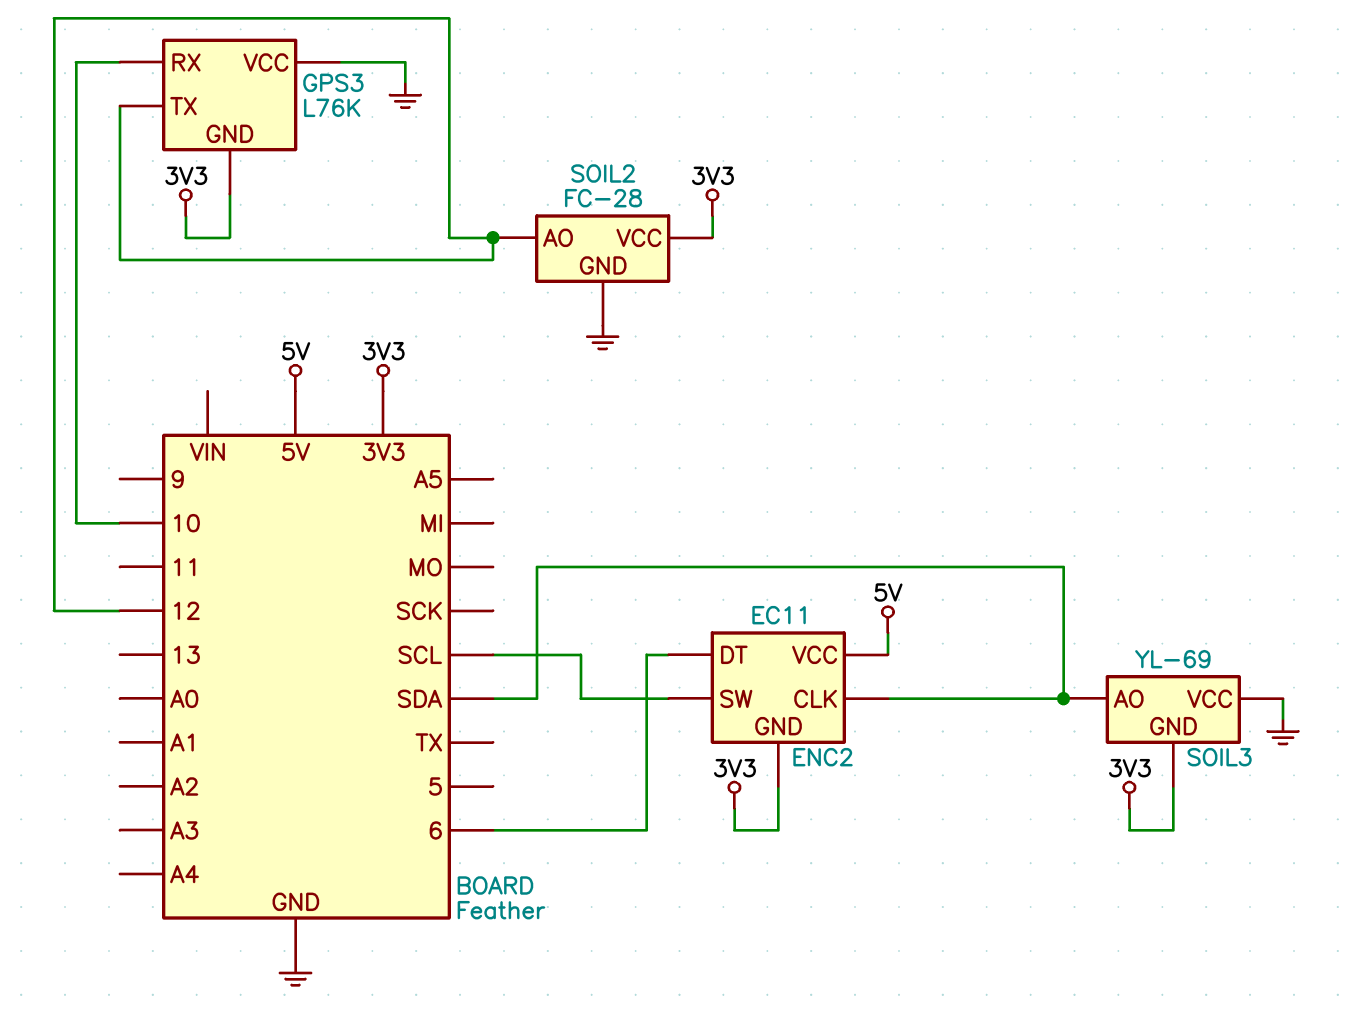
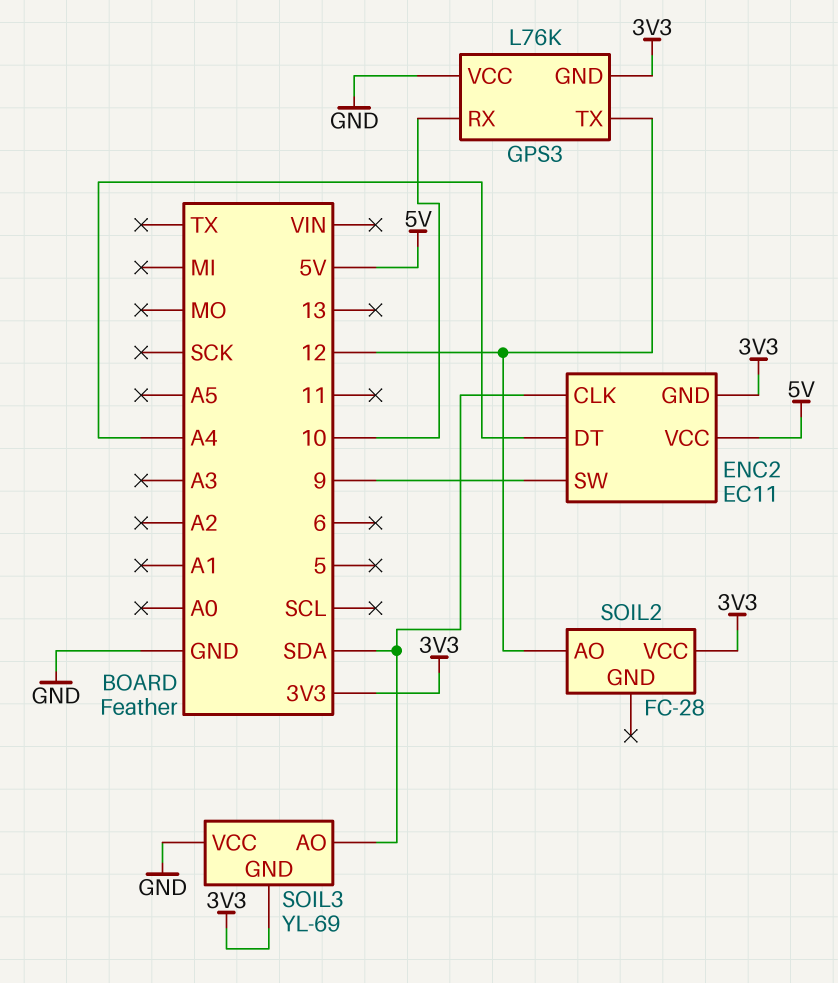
ENC2 pin DT: 6 -> A4
ENC2 pin SW: SCL -> 9
SOIL2 pin GND: GND -> none

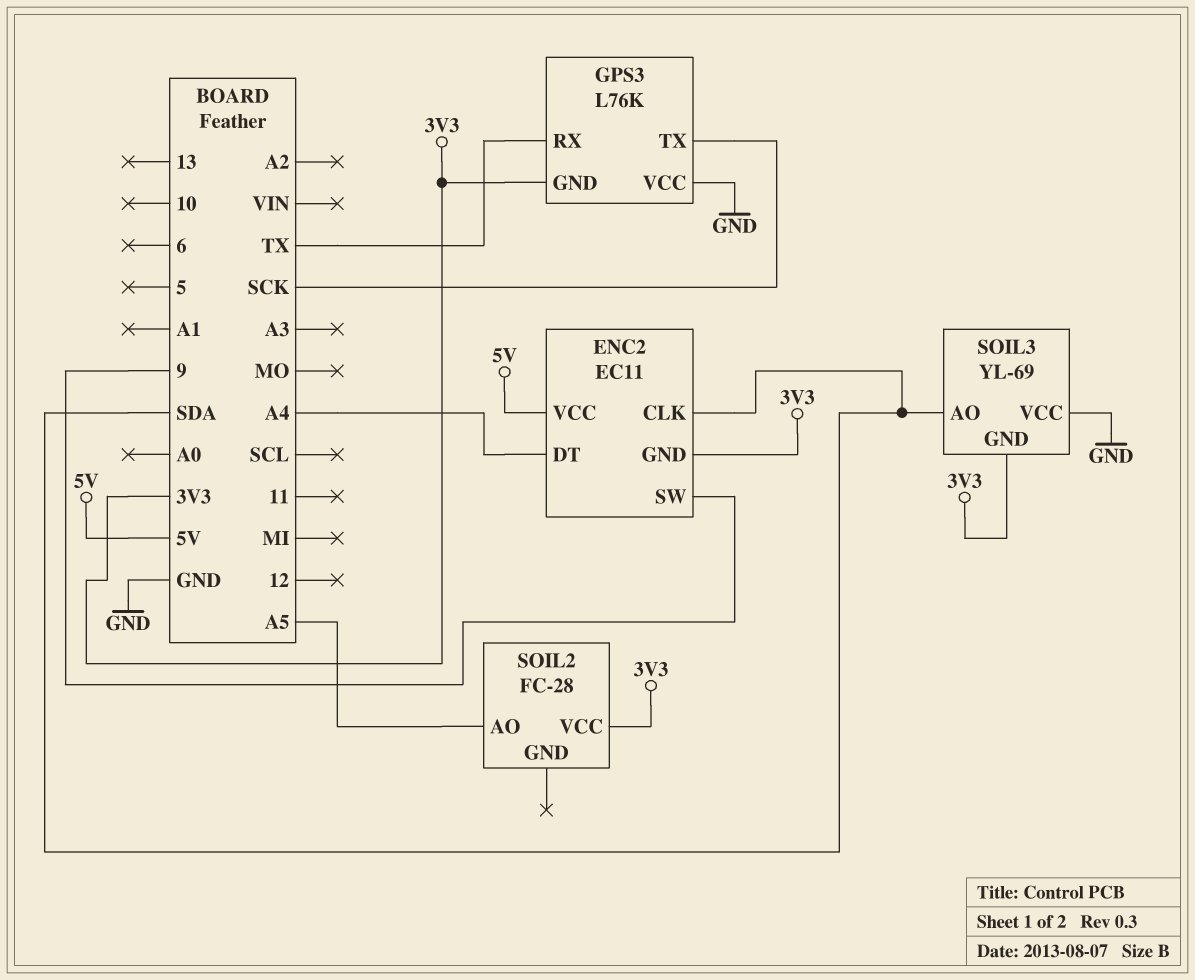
GPS3 pin RX: 10 -> TX
GPS3 pin TX: 12 -> SCK
SOIL2 pin AO: 12 -> A5

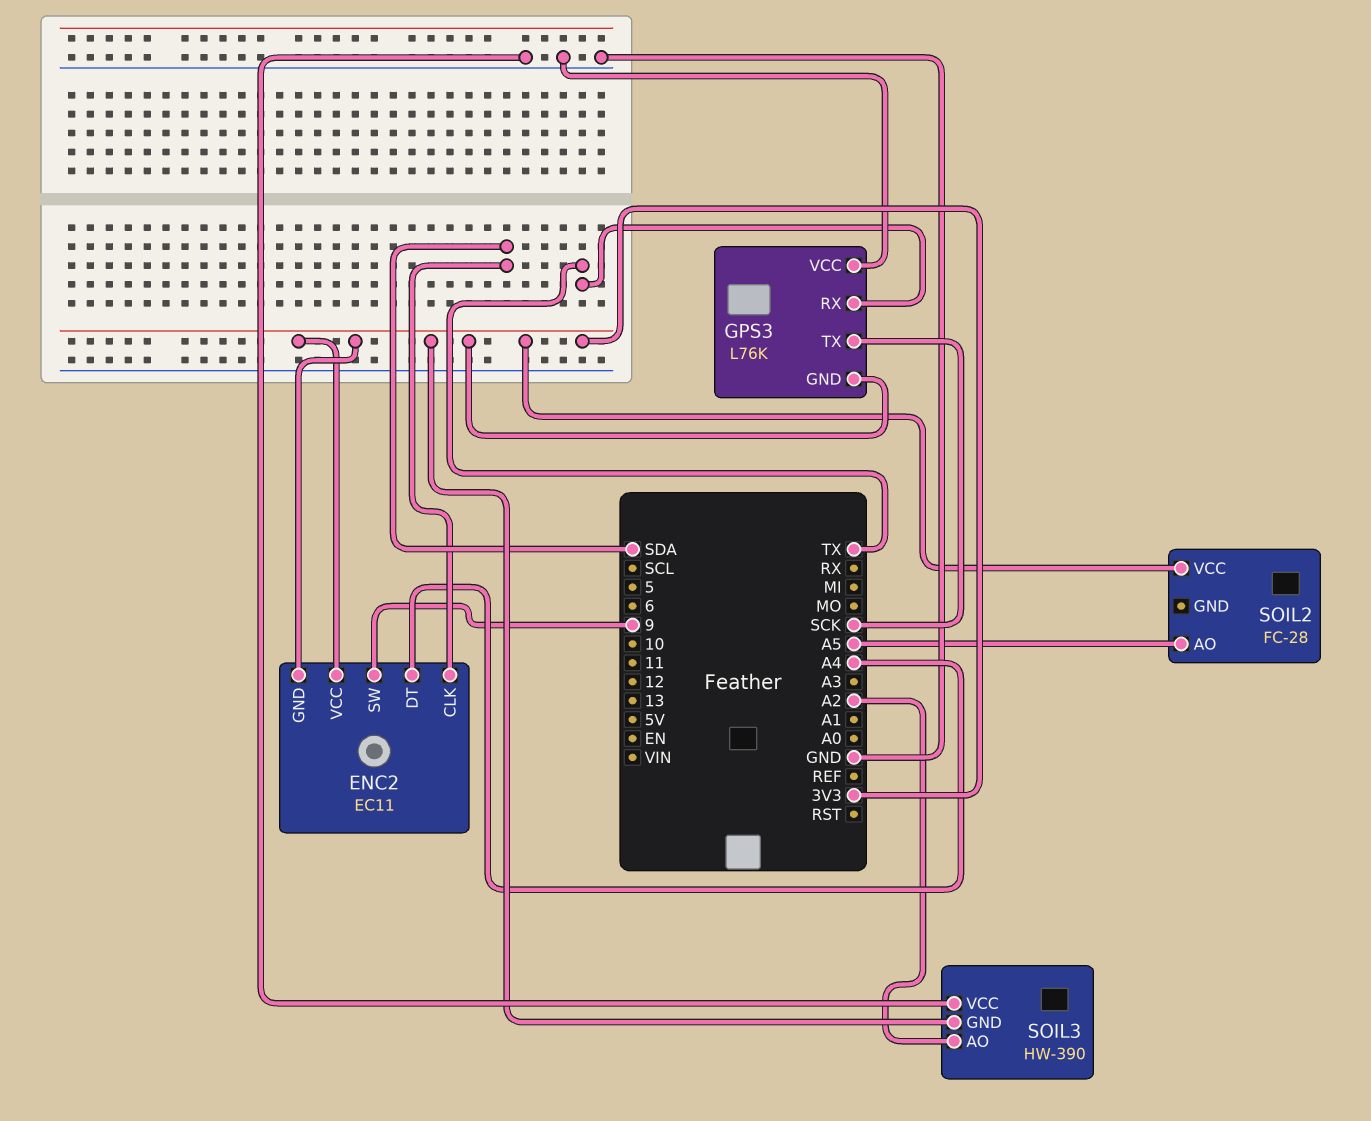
ENC2 pin VCC: 5V -> 3V3
SOIL3: YL-69 -> HW-390
SOIL3 pin AO: SDA -> A2

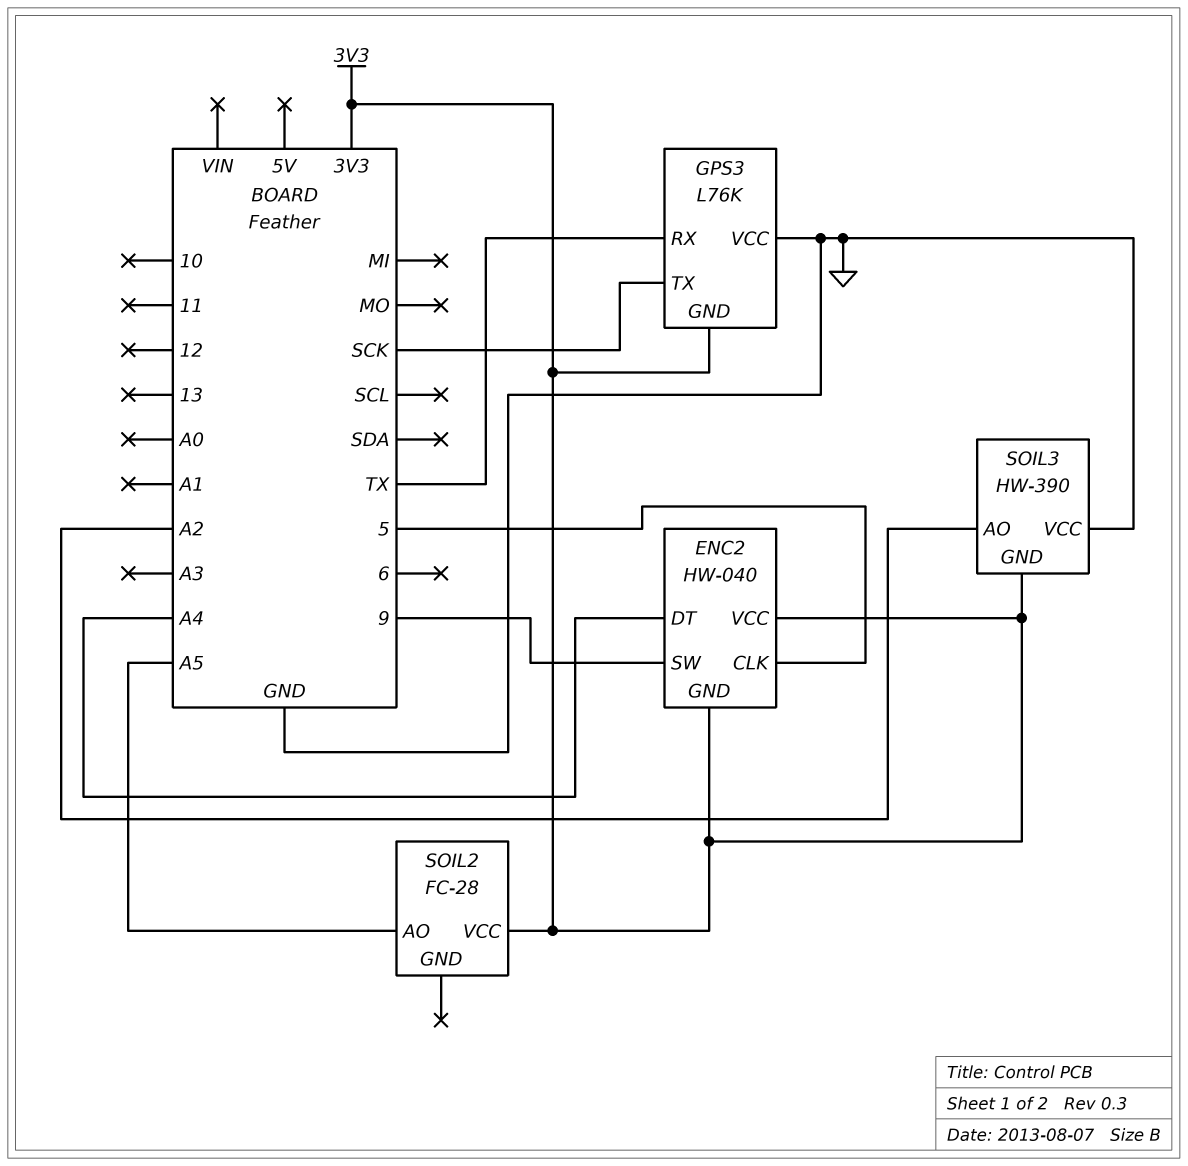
ENC2: EC11 -> HW-040
ENC2 pin CLK: SDA -> 5

